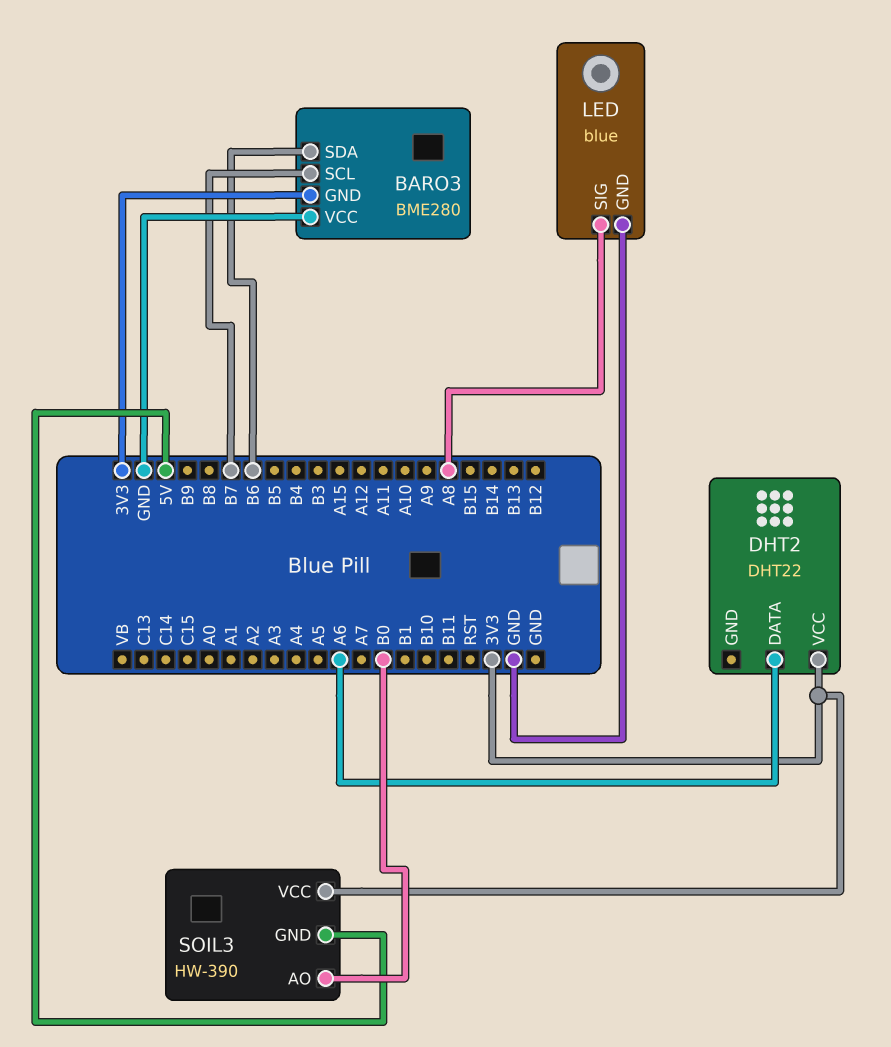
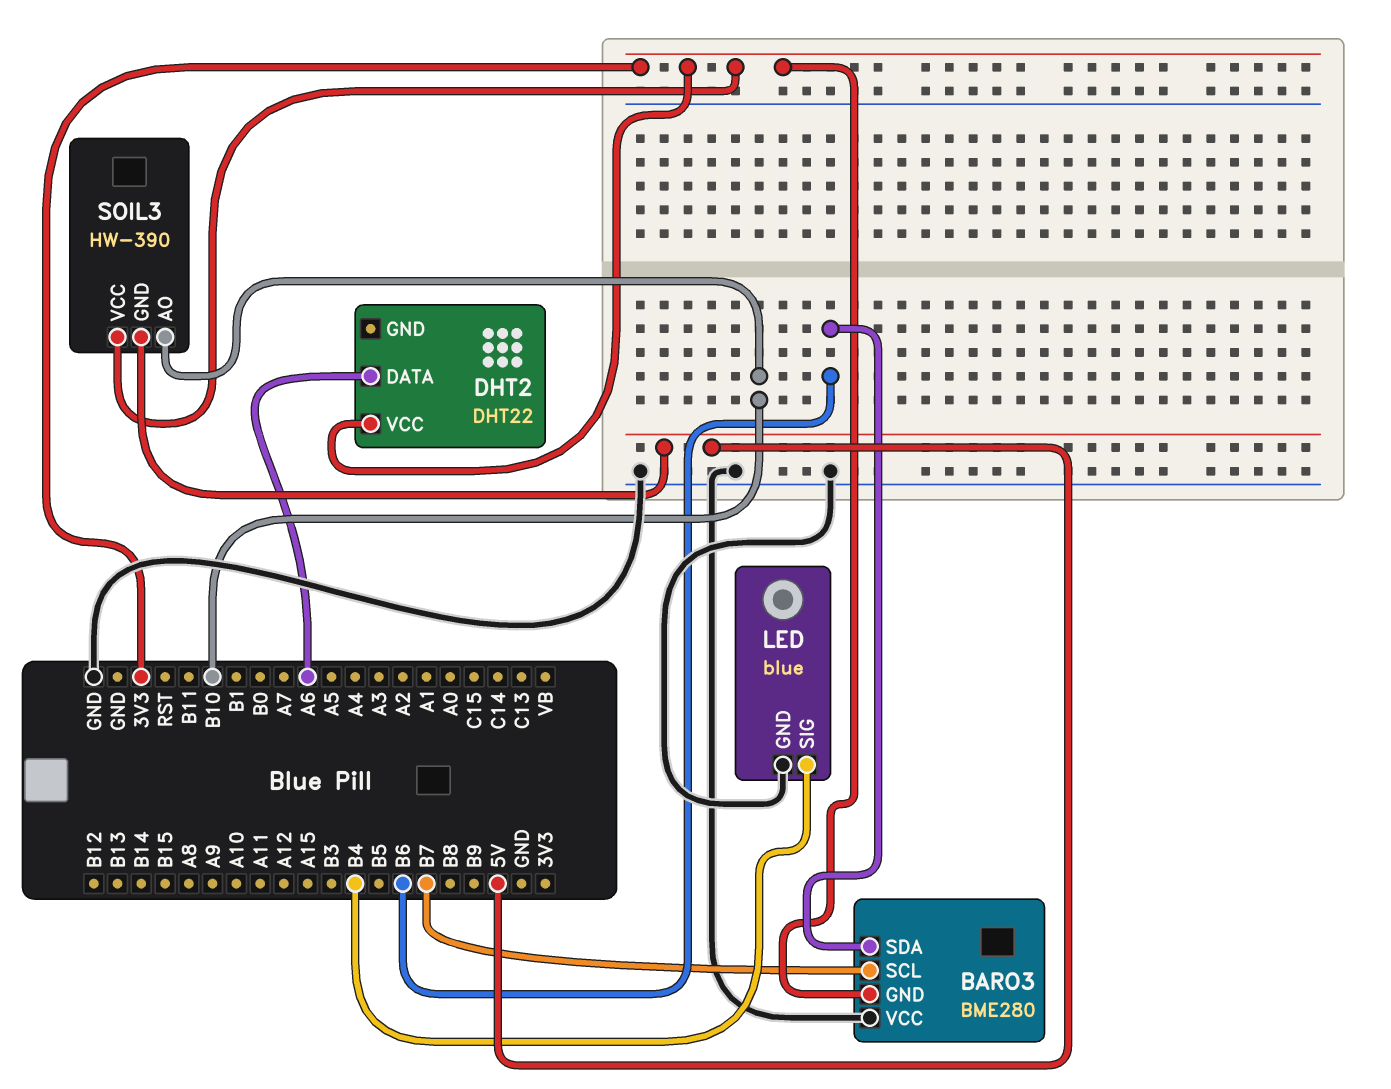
LED pin SIG: A8 -> B4
SOIL3 pin AO: B0 -> B10

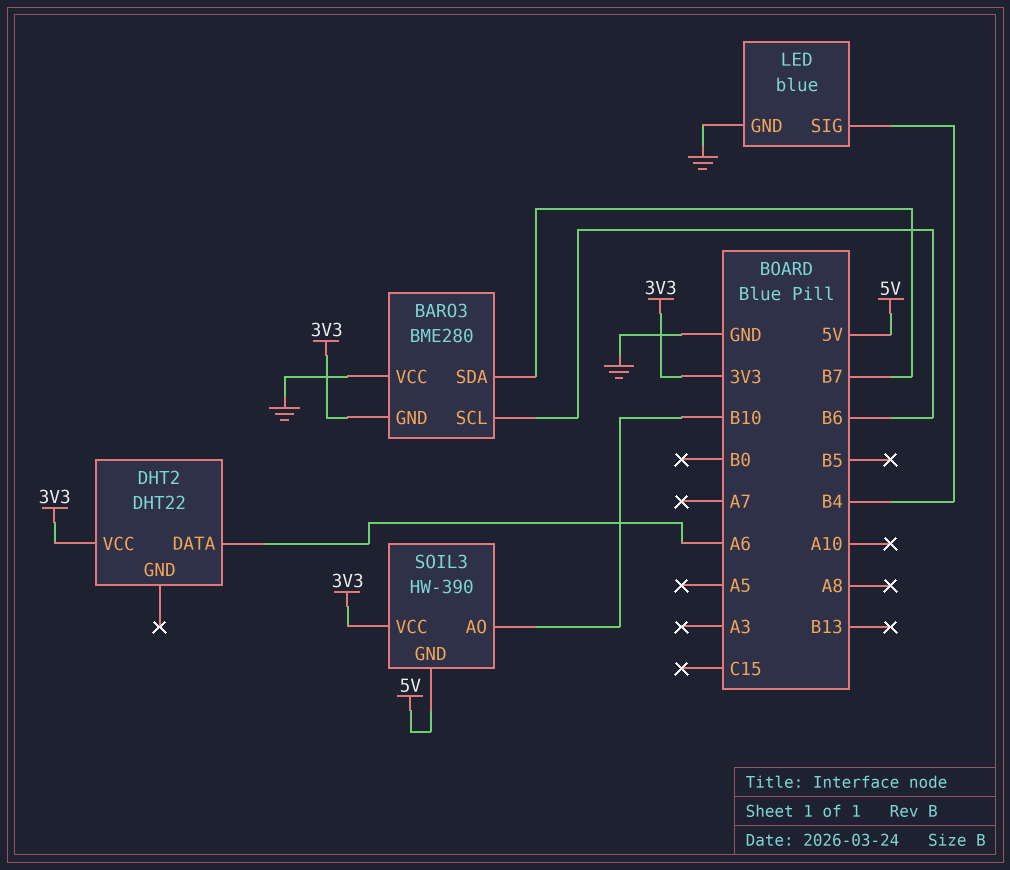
BARO3 pin SCL: B7 -> B6
BARO3 pin SDA: B6 -> B7

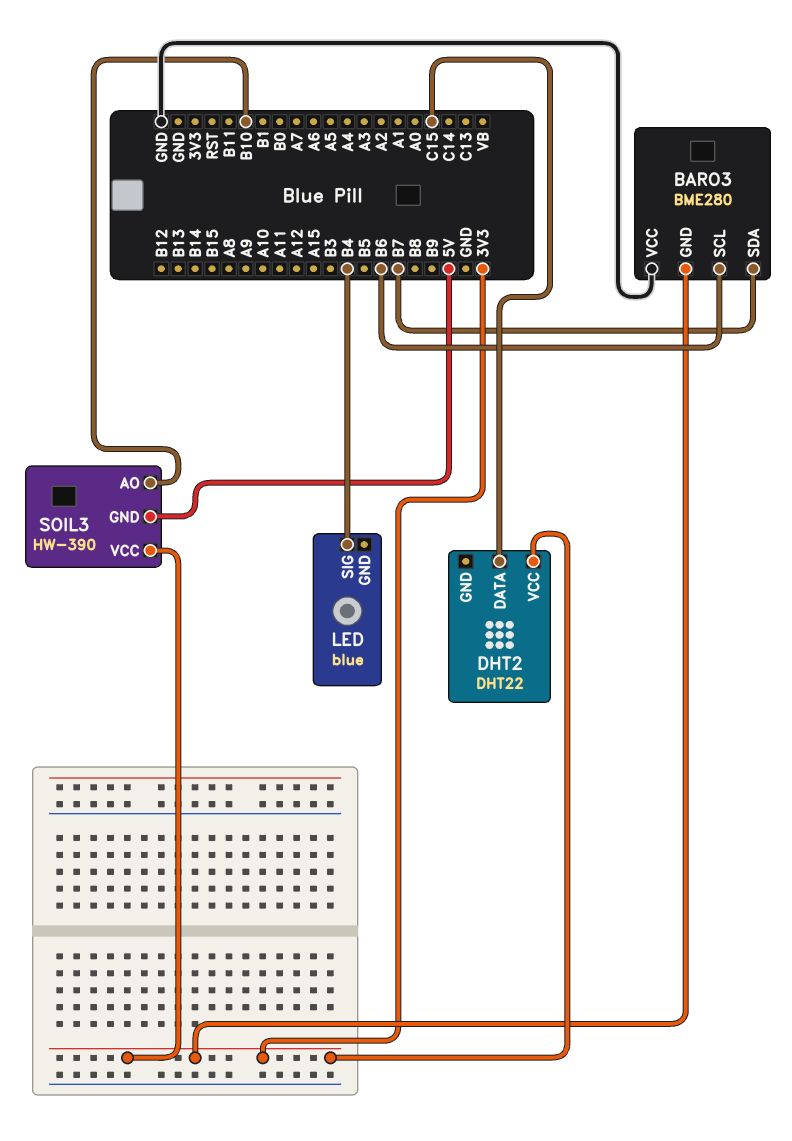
DHT2 pin DATA: A6 -> C15
LED pin GND: GND -> none

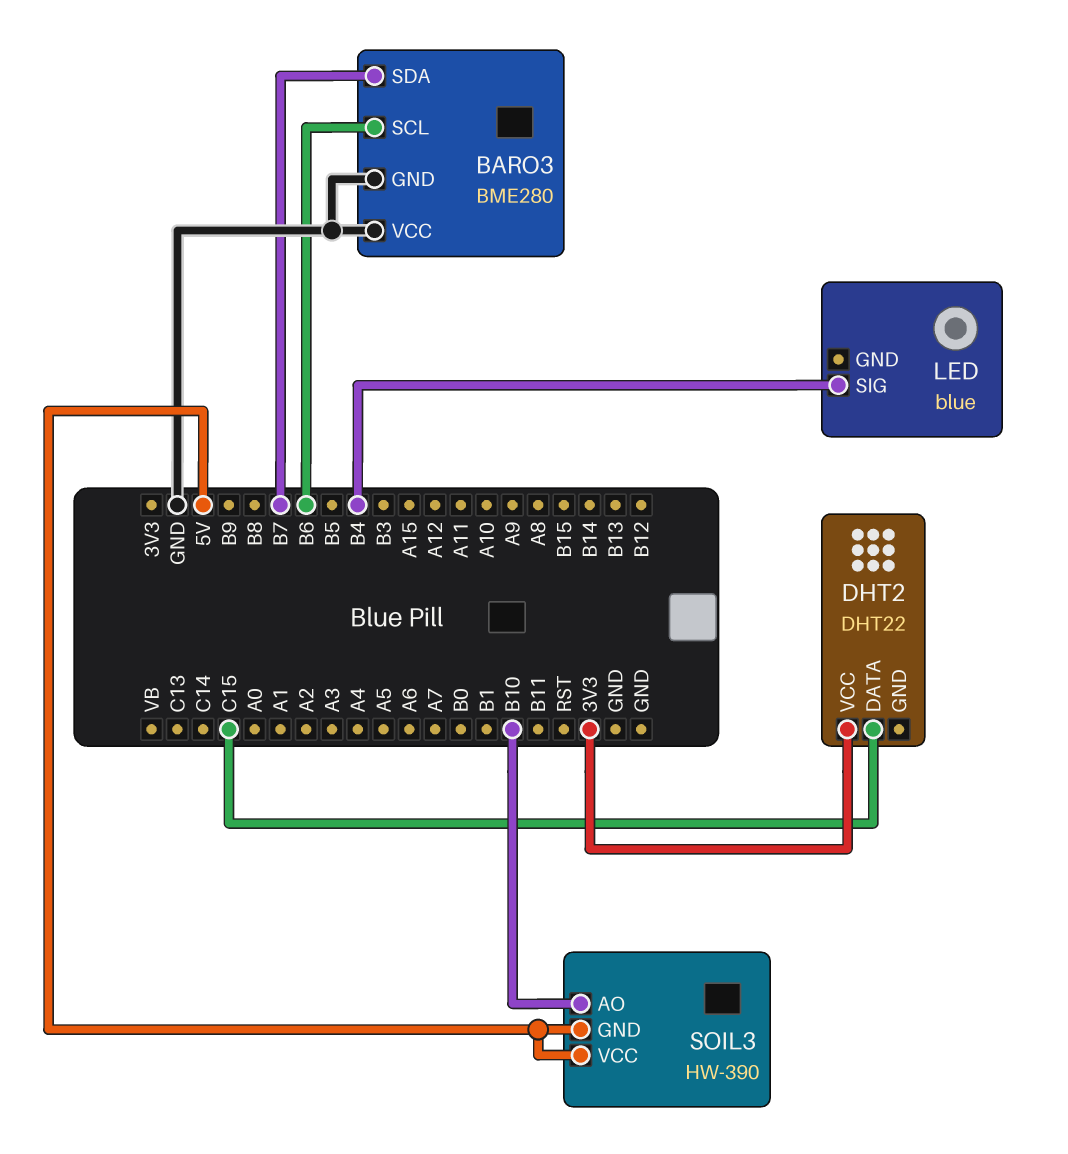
BARO3 pin GND: 3V3 -> GND
SOIL3 pin VCC: 3V3 -> 5V

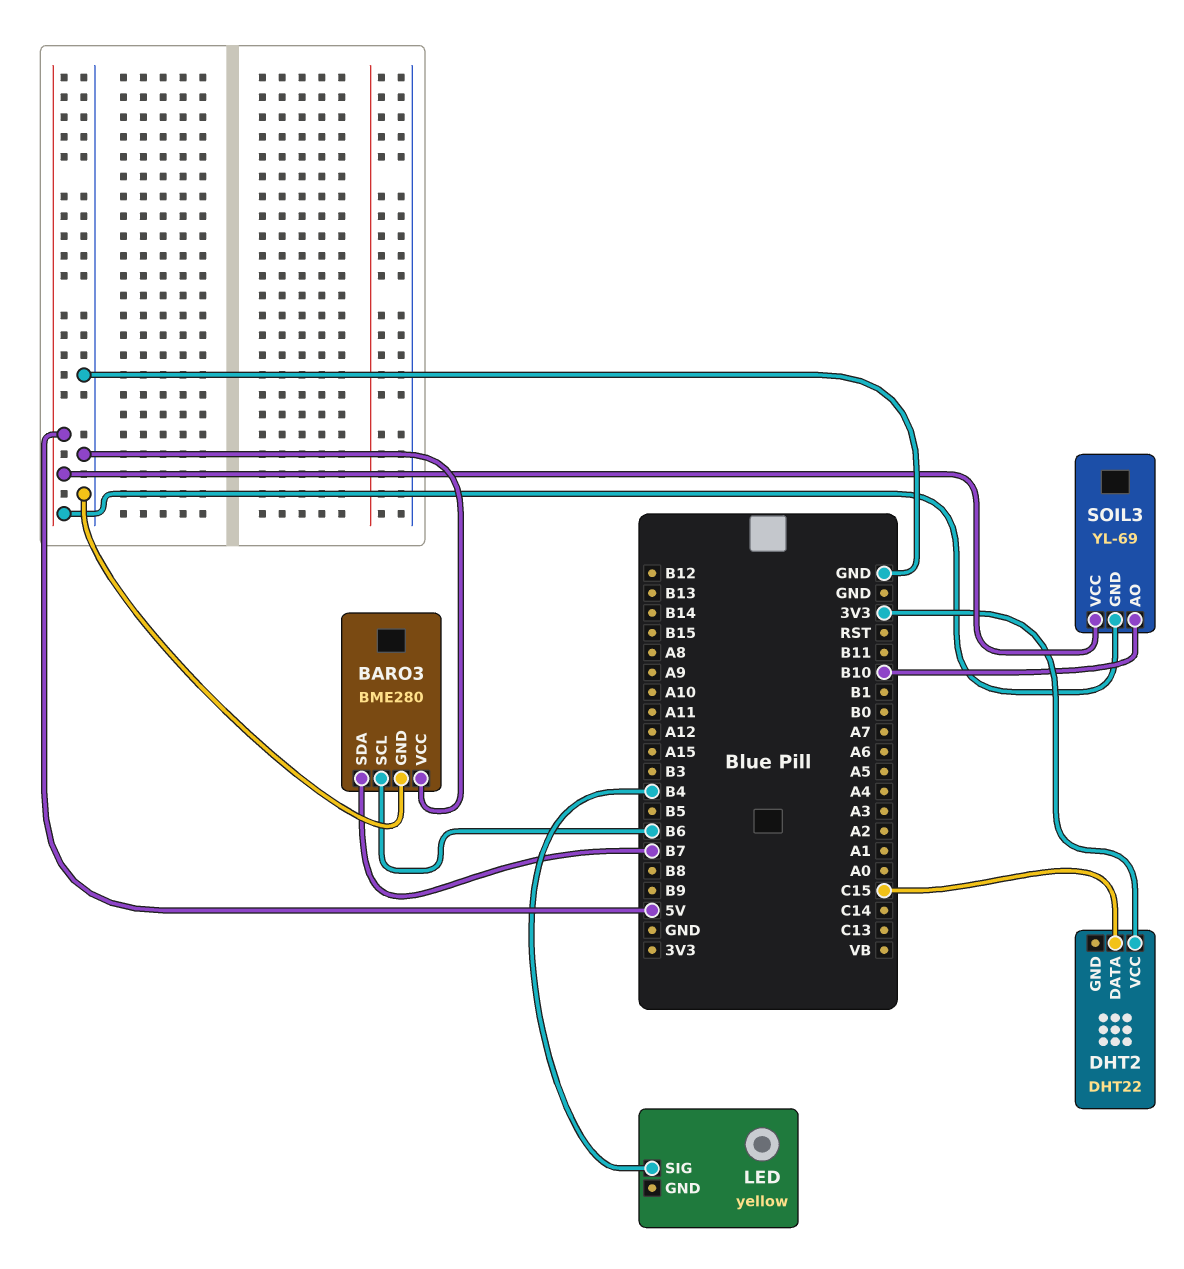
LED: blue -> yellow
SOIL3: HW-390 -> YL-69

